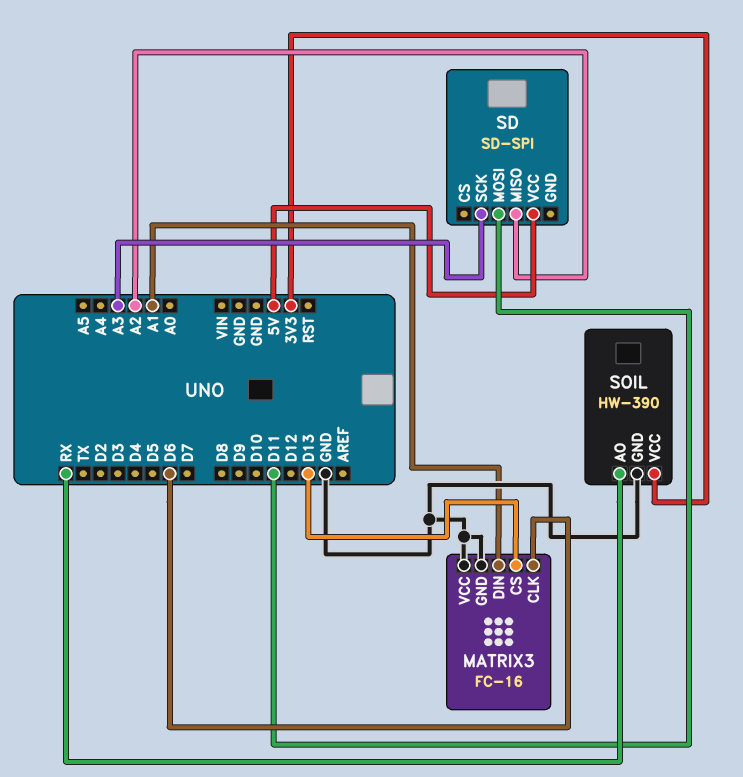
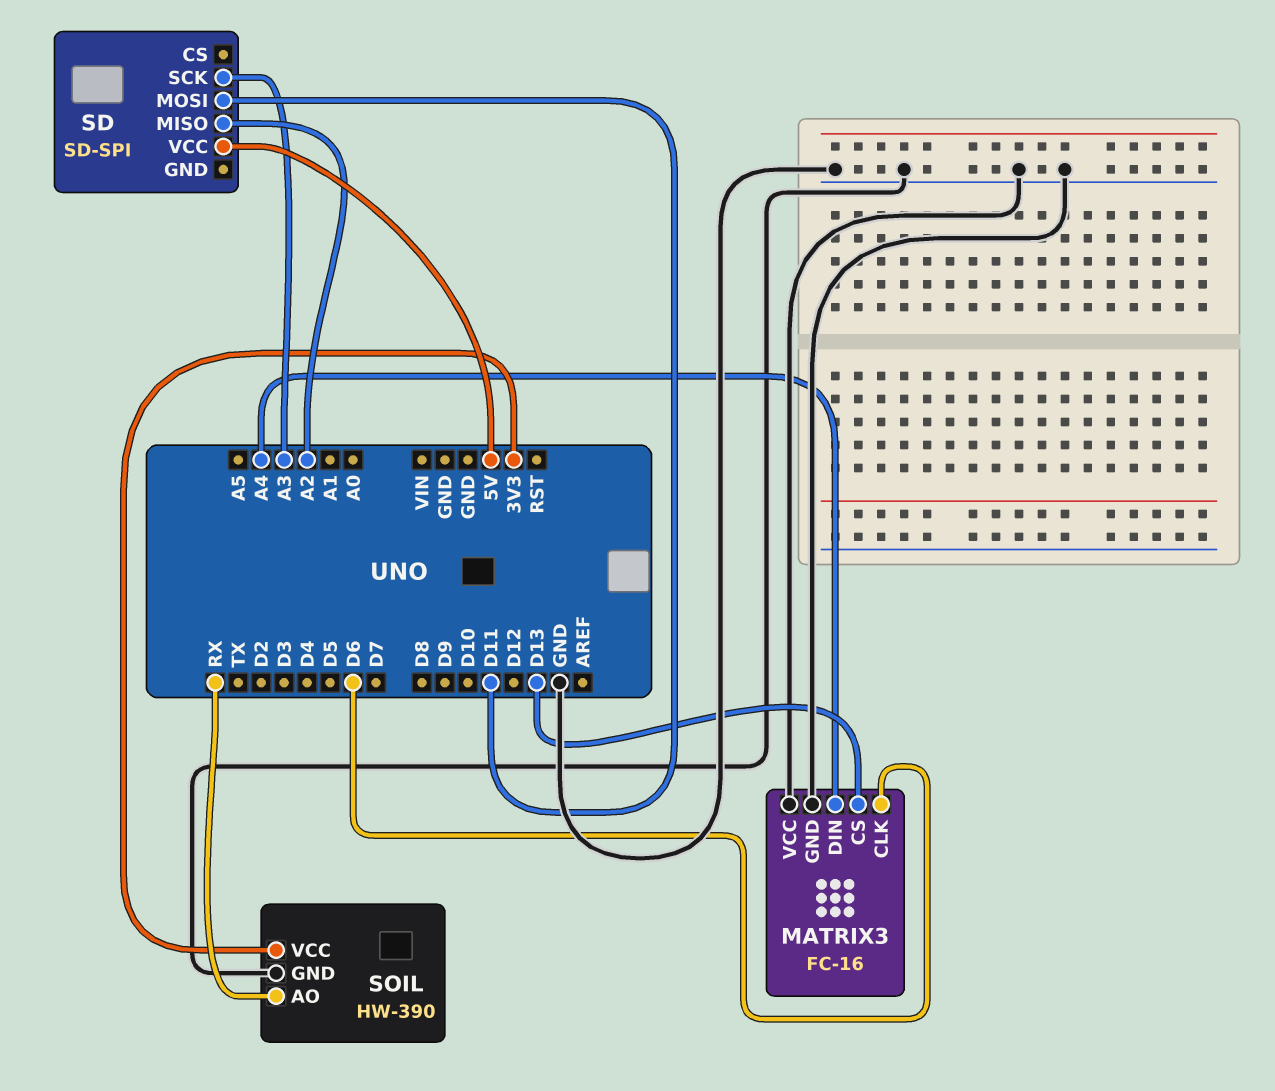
MATRIX3 pin DIN: A1 -> A4

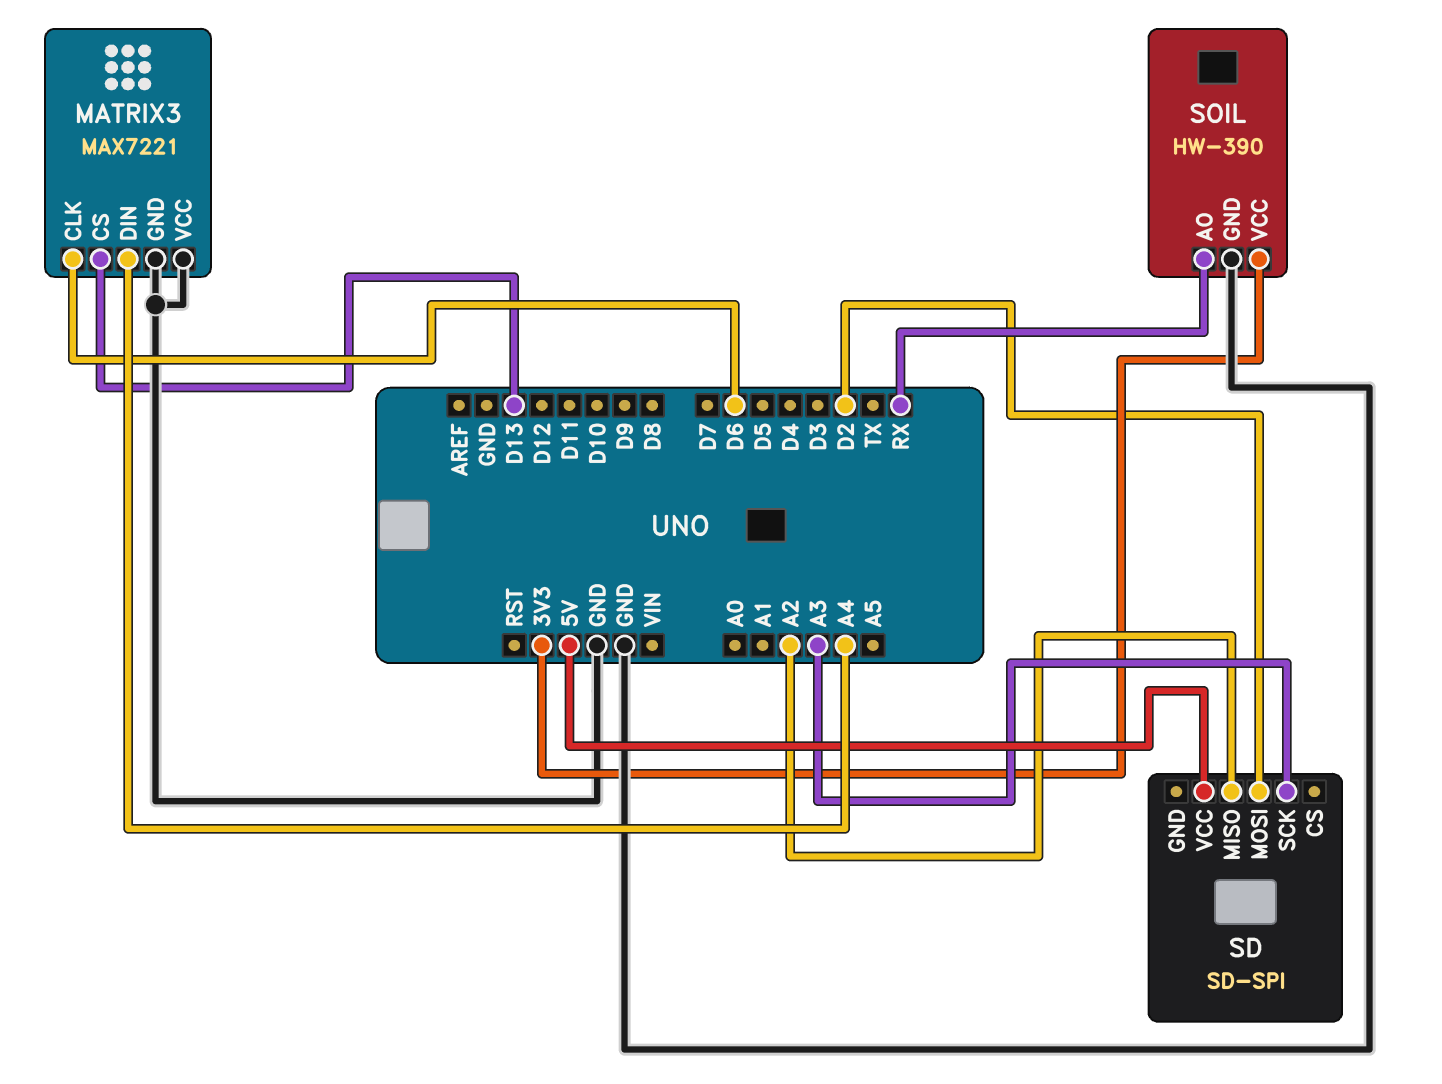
MATRIX3: FC-16 -> MAX7221
SD pin MOSI: D11 -> D2

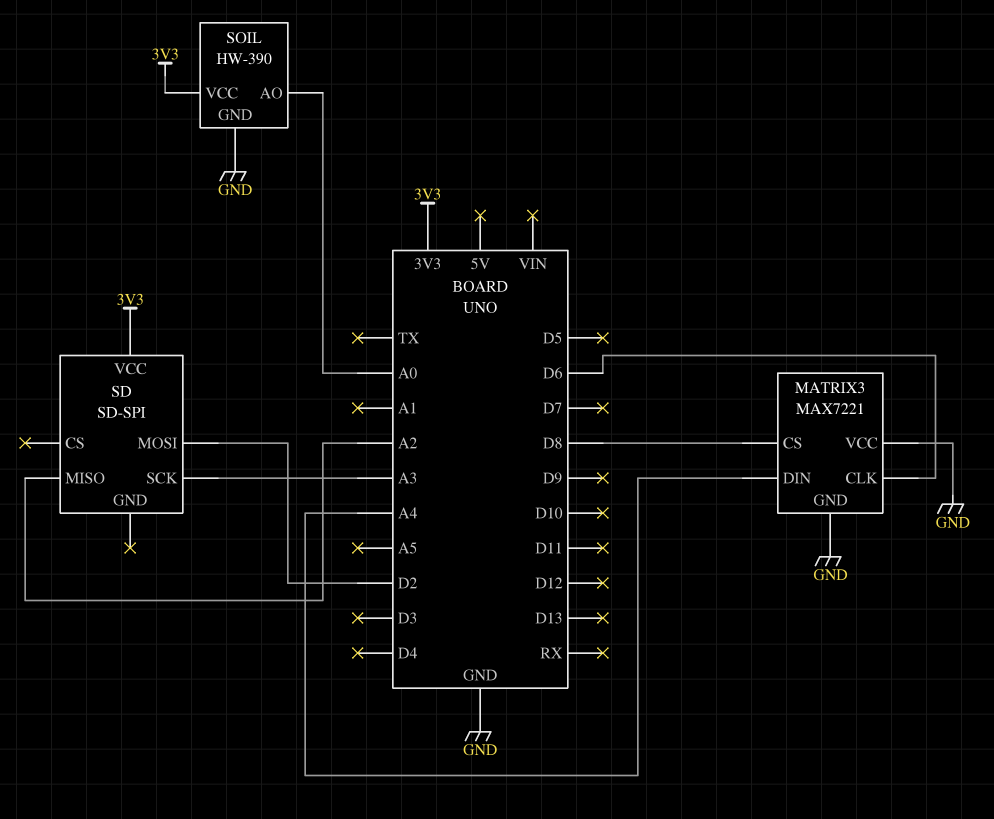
MATRIX3 pin CS: D13 -> D8
SD pin VCC: 5V -> 3V3
SOIL pin AO: RX -> A0

